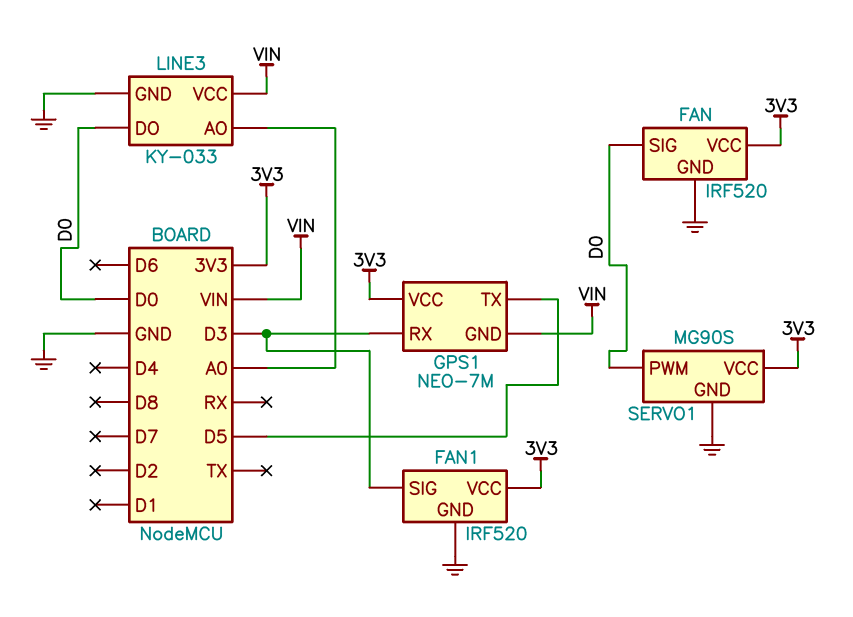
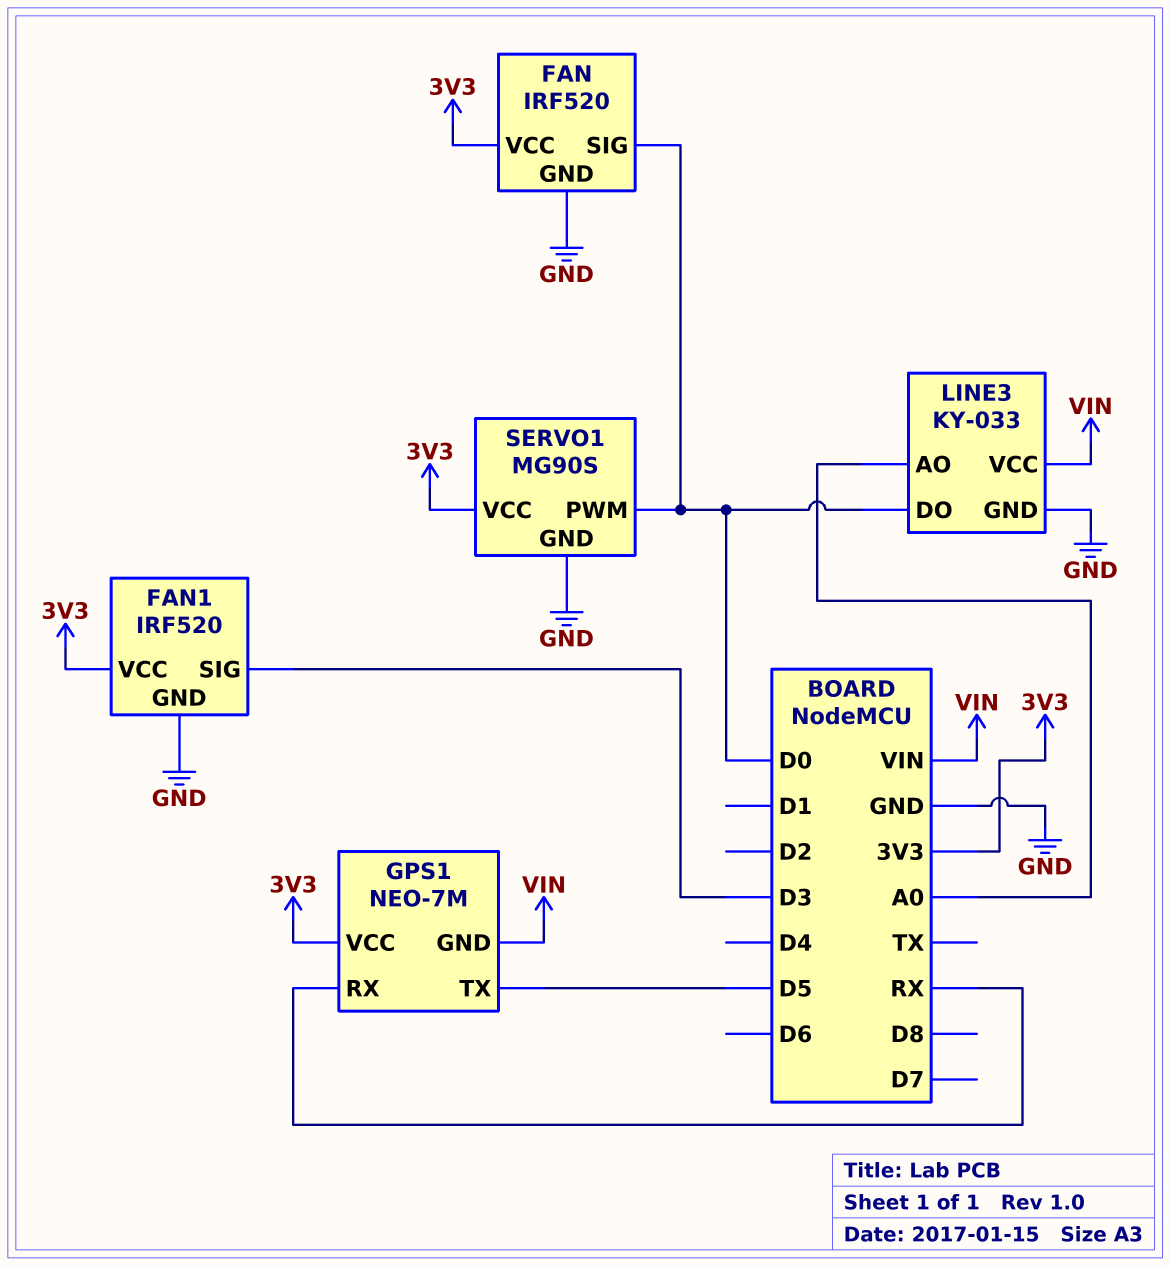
GPS1 pin RX: D3 -> RX

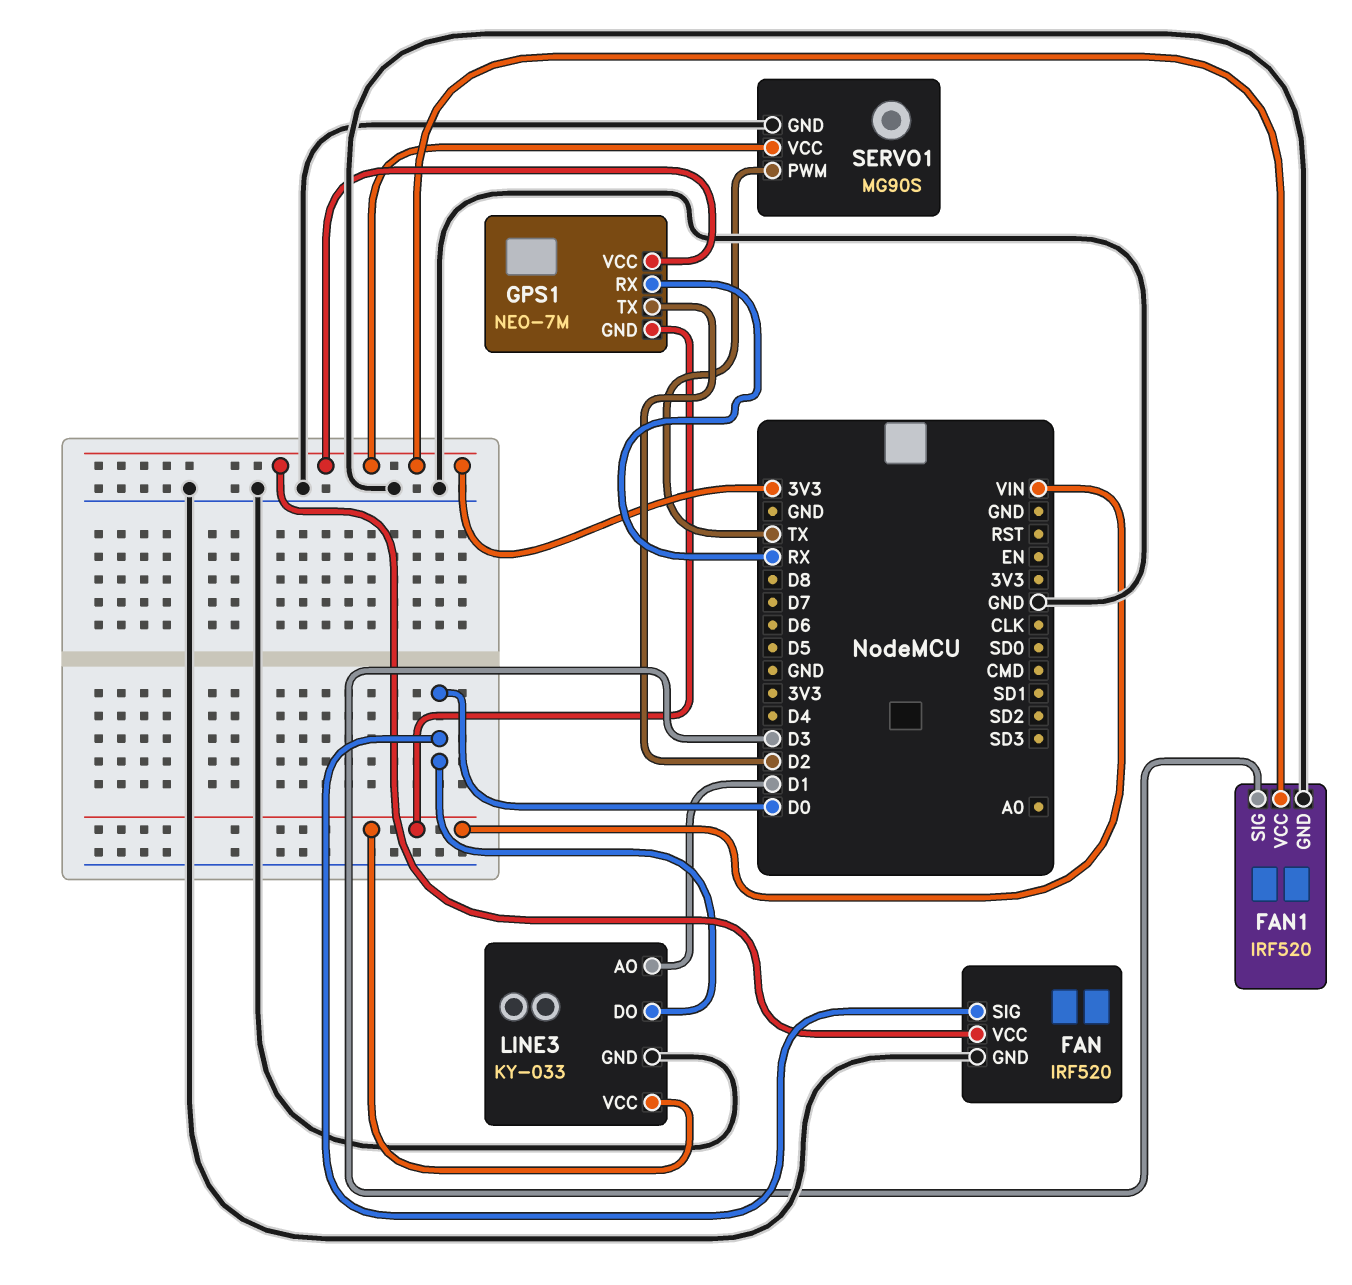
GPS1 pin TX: D5 -> D2
LINE3 pin AO: A0 -> D1
SERVO1 pin PWM: D0 -> TX

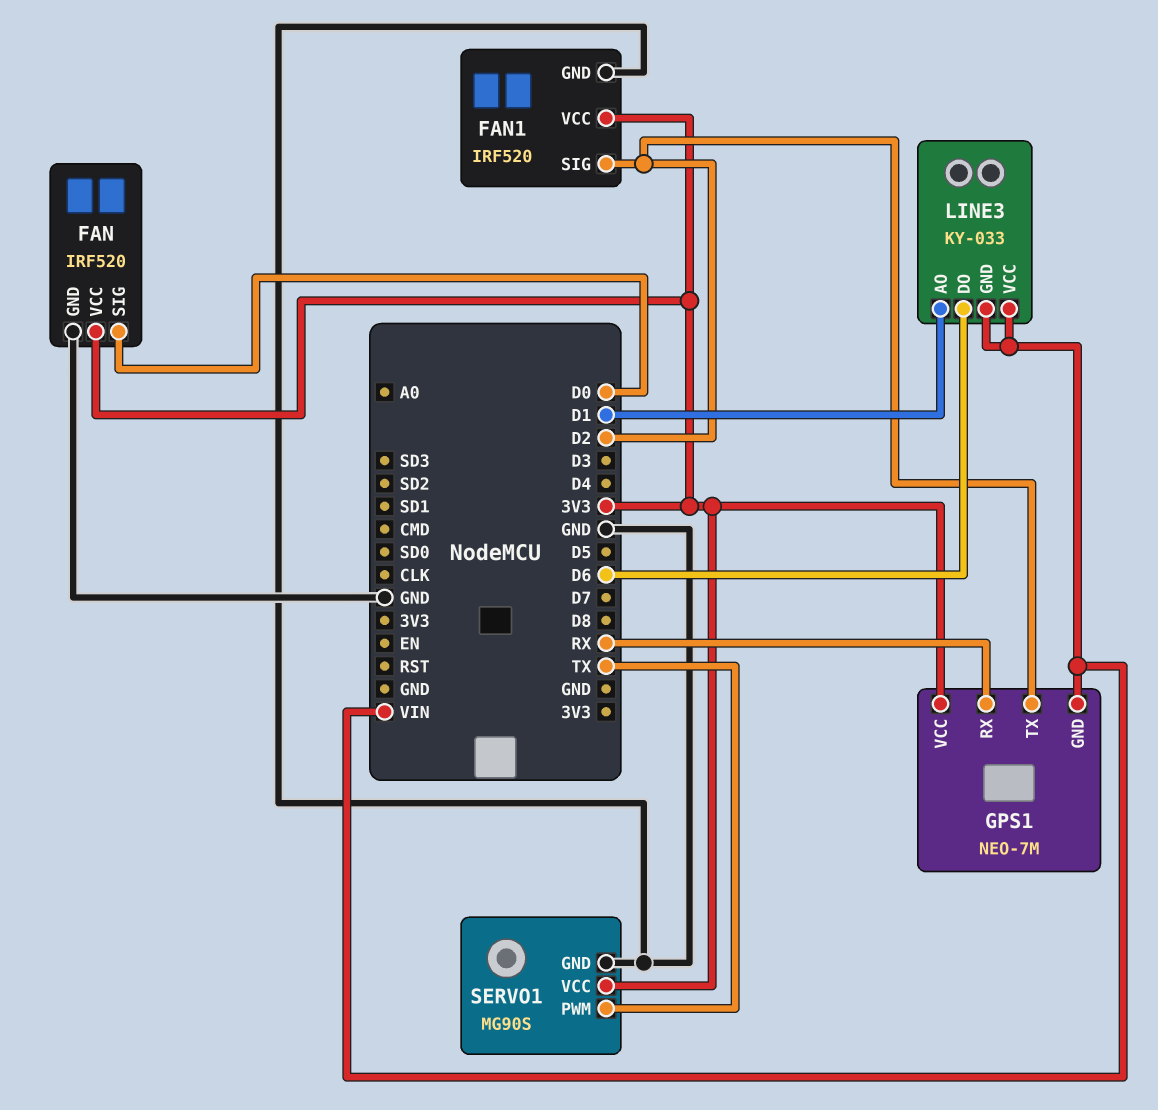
FAN1 pin SIG: D3 -> D2
LINE3 pin DO: D0 -> D6
LINE3 pin GND: GND -> VIN

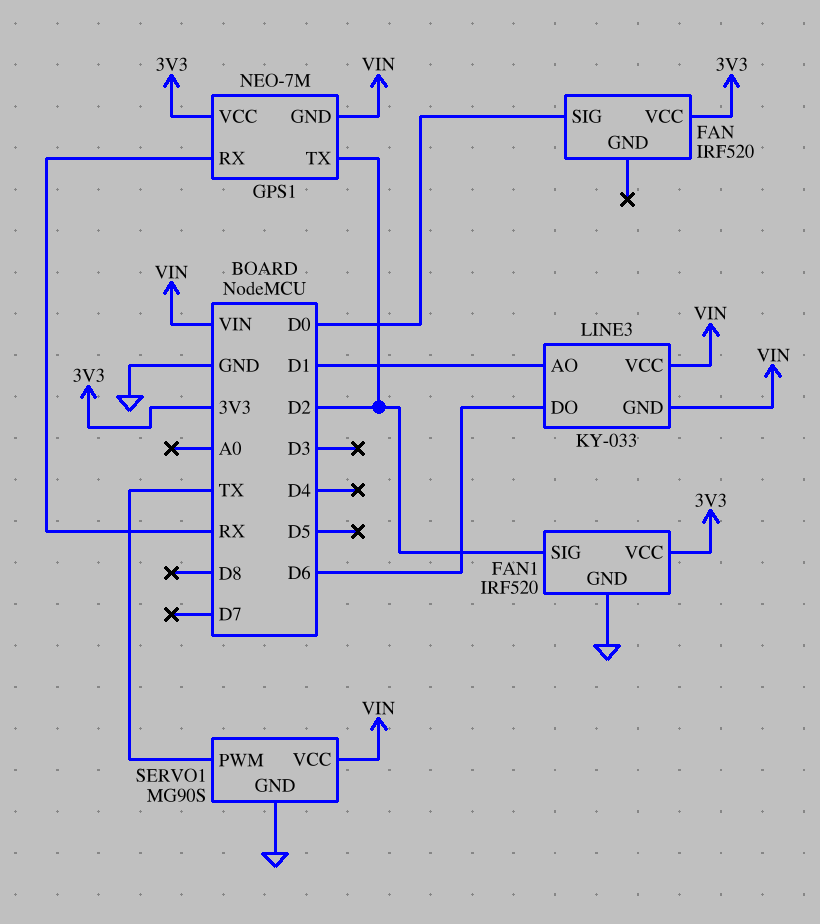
FAN pin GND: GND -> none
SERVO1 pin VCC: 3V3 -> VIN

